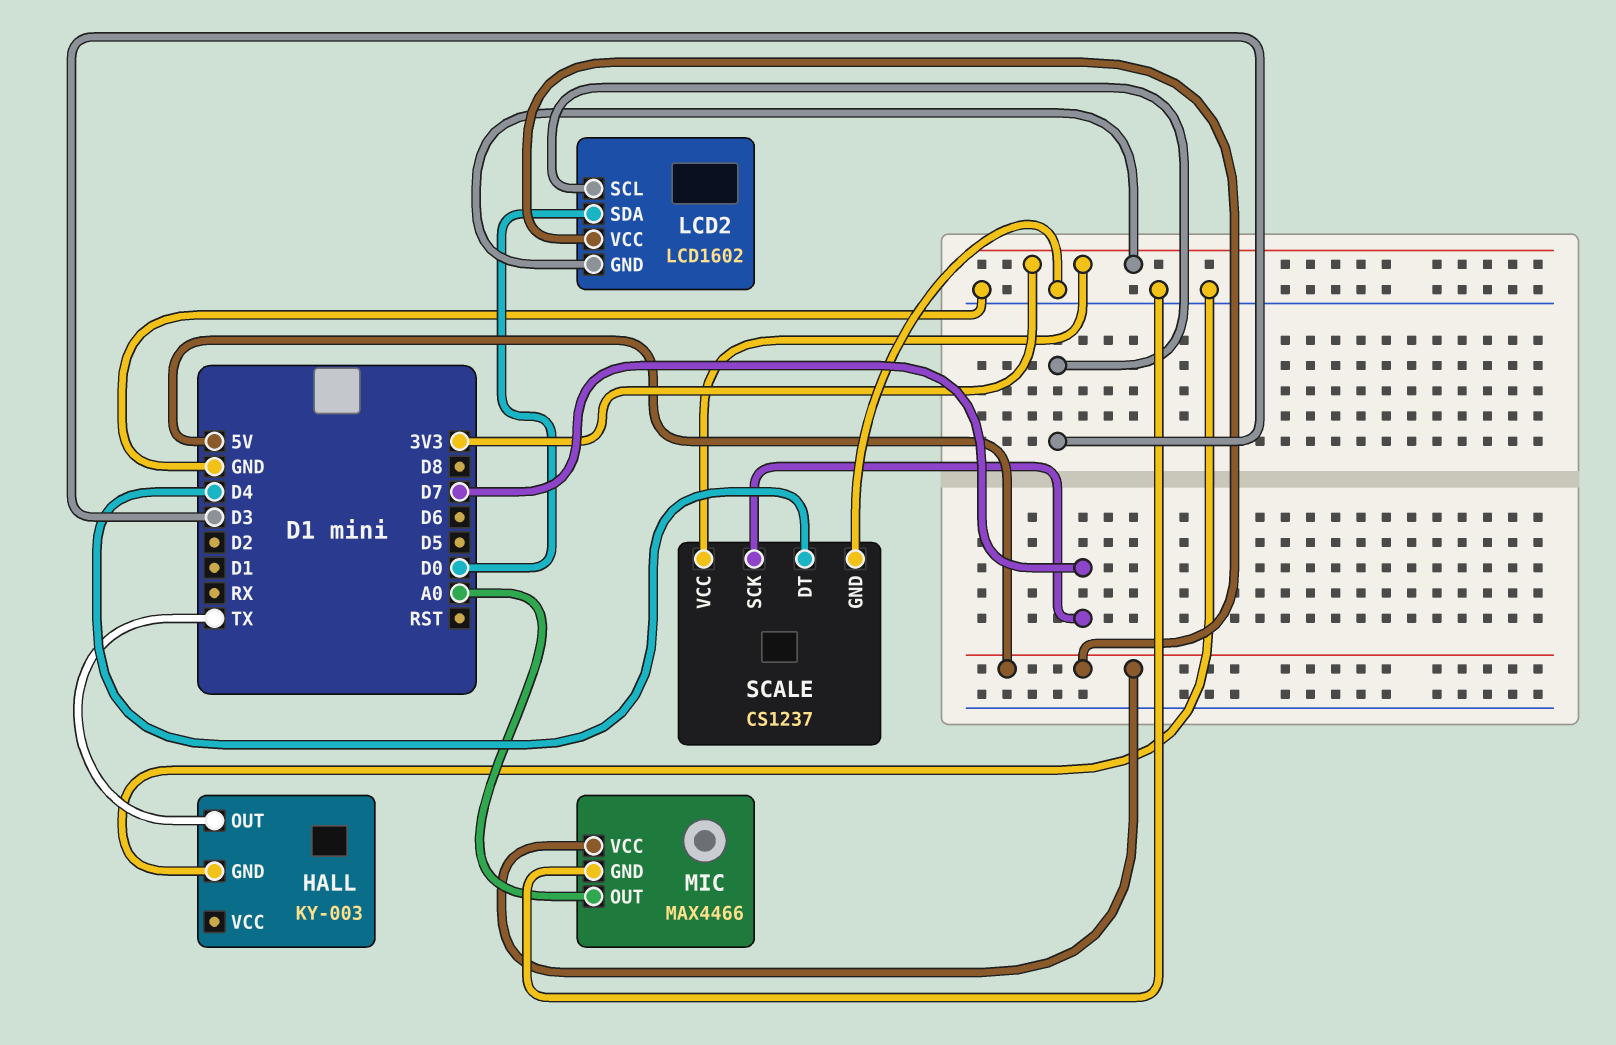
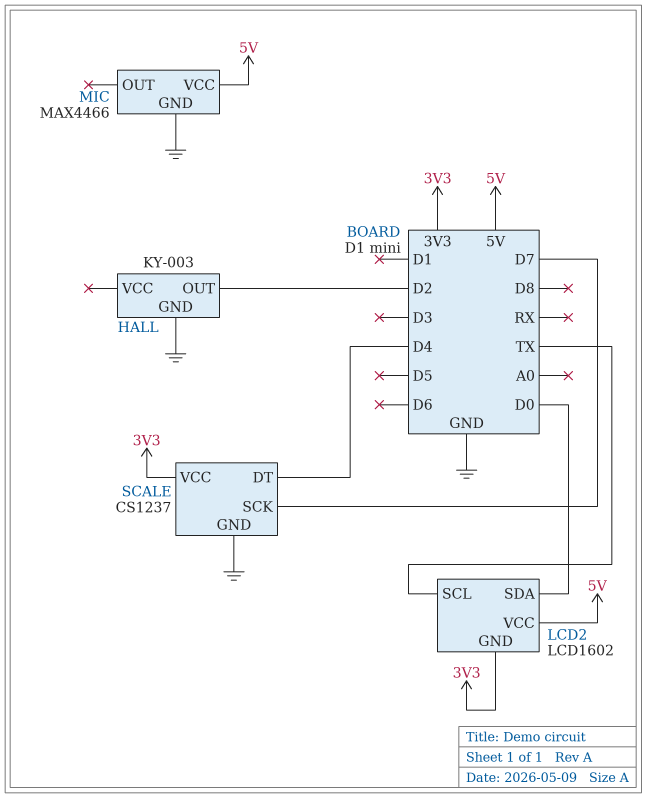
HALL pin OUT: TX -> D2
LCD2 pin SCL: D3 -> TX
MIC pin OUT: A0 -> none

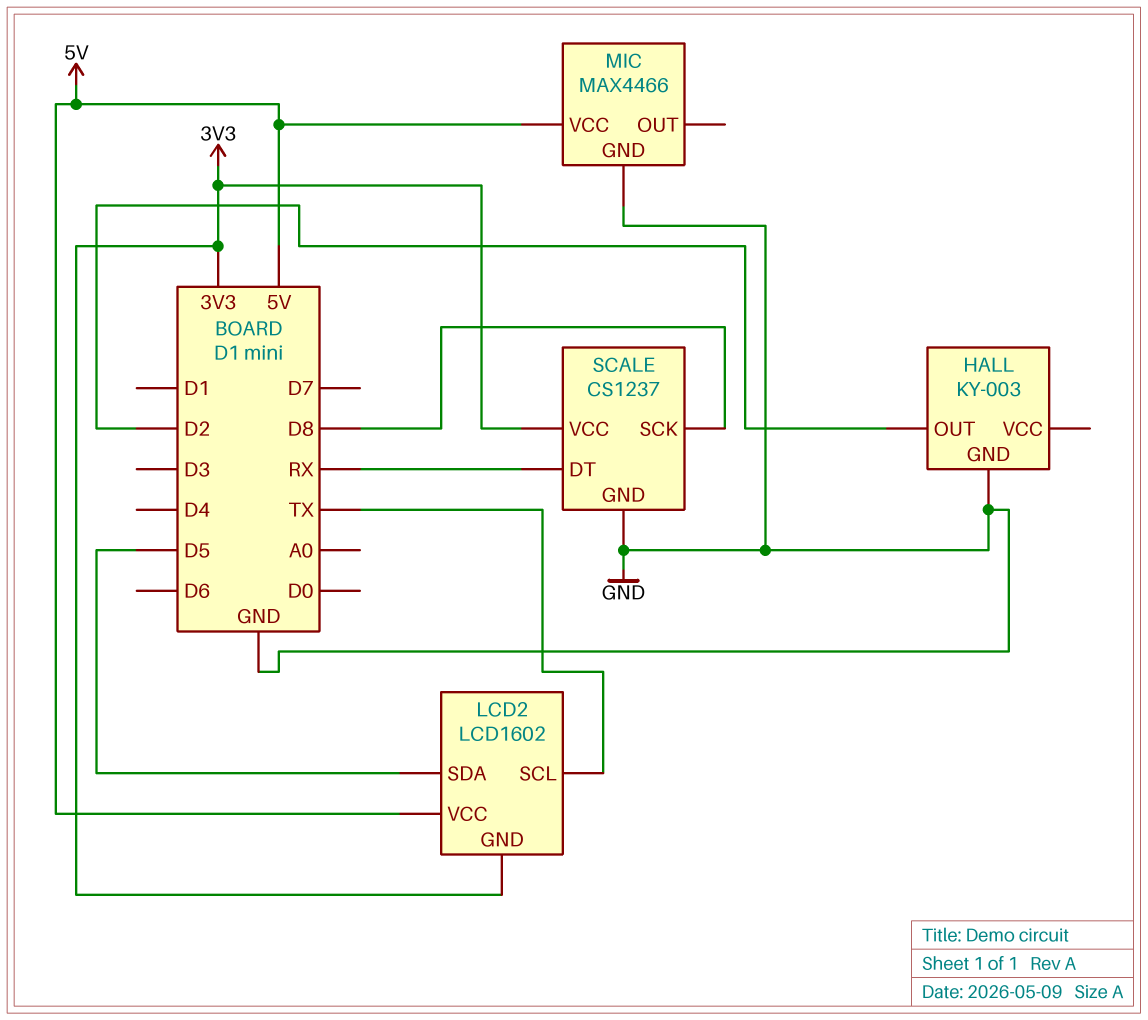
LCD2 pin SDA: D0 -> D5
SCALE pin DT: D4 -> RX
SCALE pin SCK: D7 -> D8

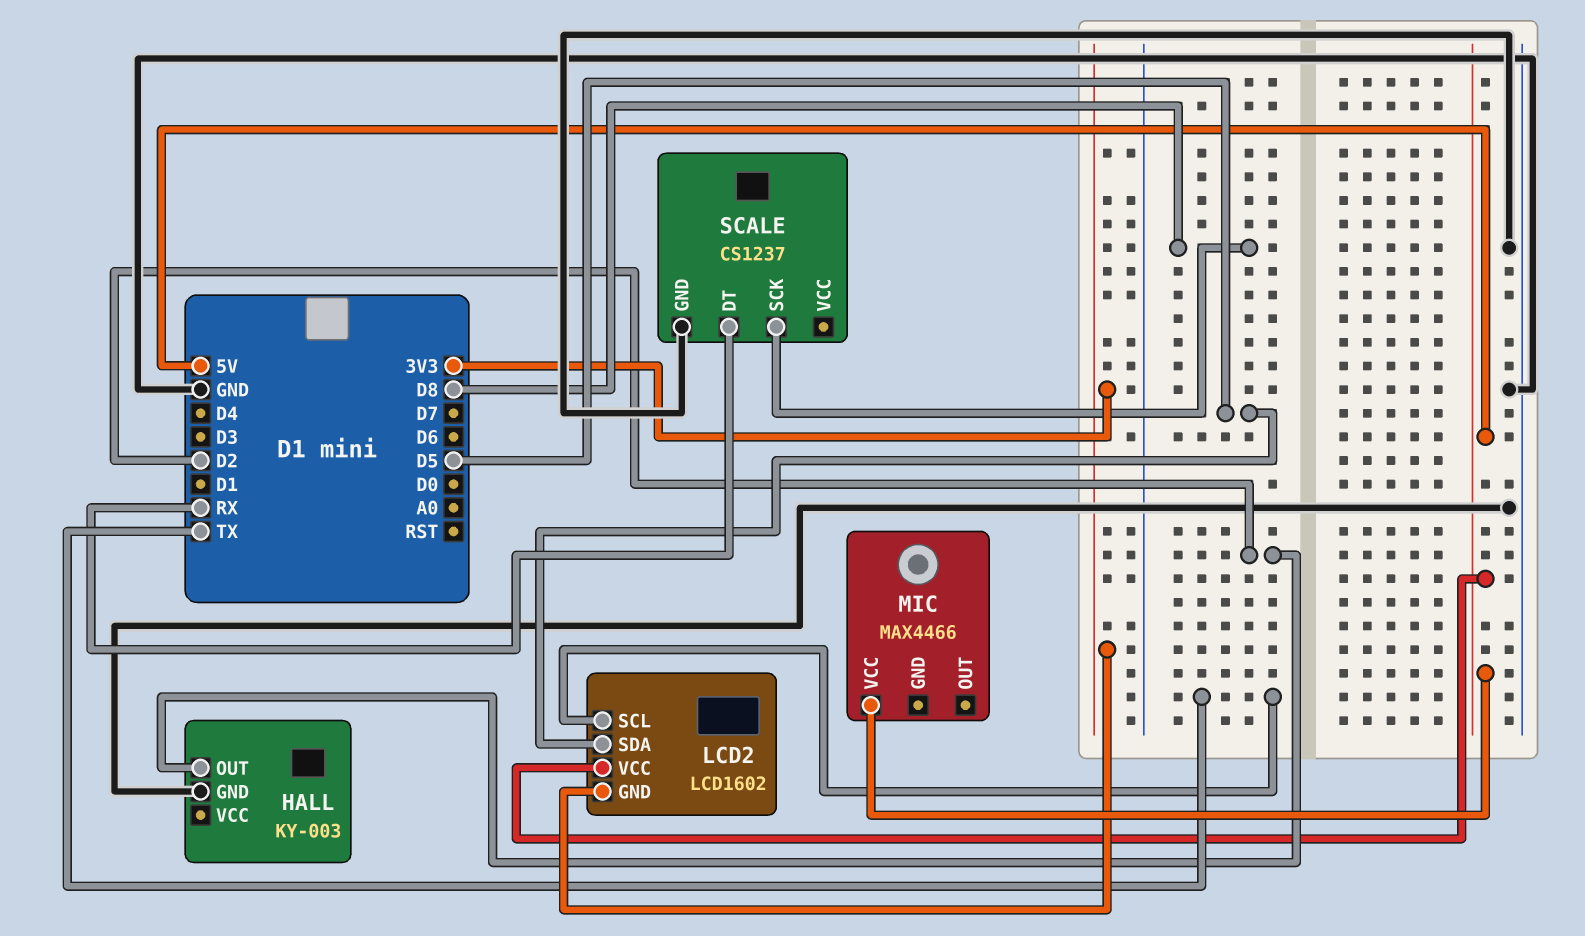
MIC pin GND: GND -> none
SCALE pin VCC: 3V3 -> none

